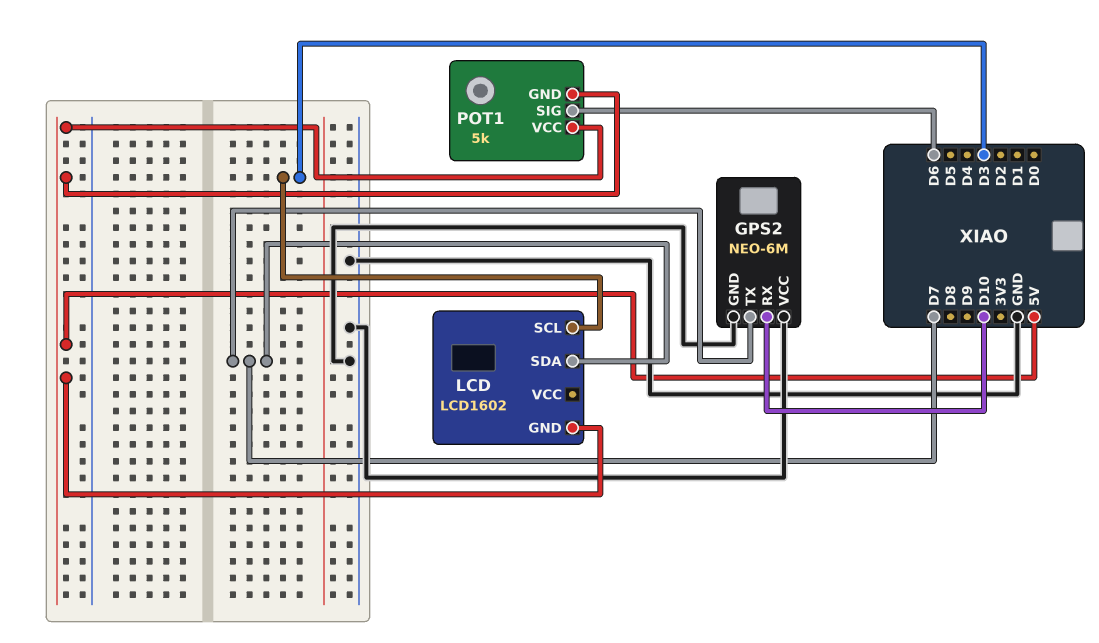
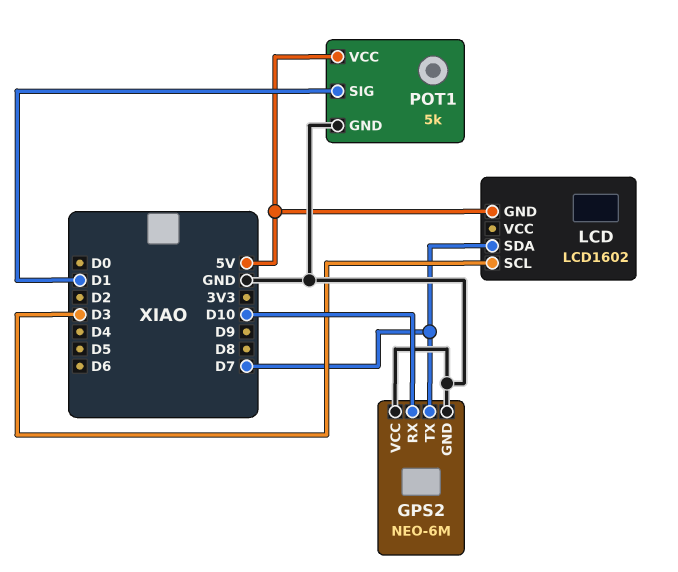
POT1 pin GND: 5V -> GND
POT1 pin SIG: D6 -> D1

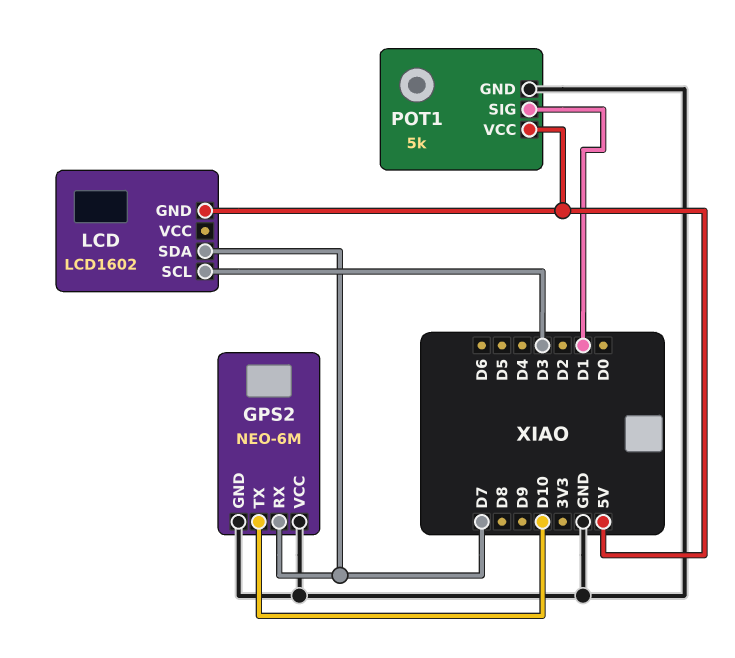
GPS2 pin RX: D10 -> D7
GPS2 pin TX: D7 -> D10

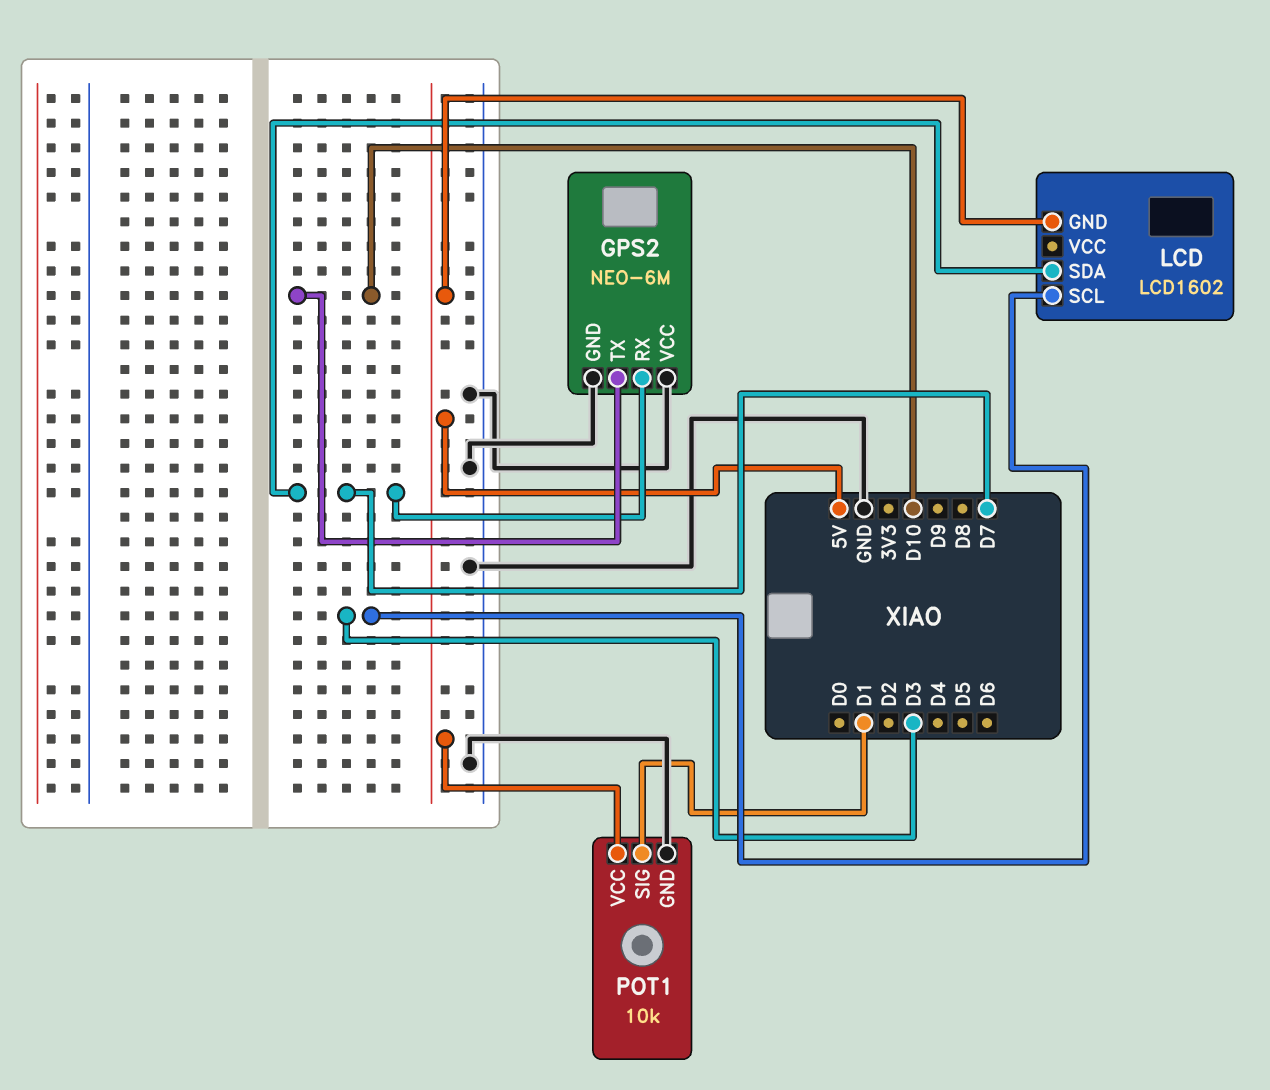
POT1: 5k -> 10k

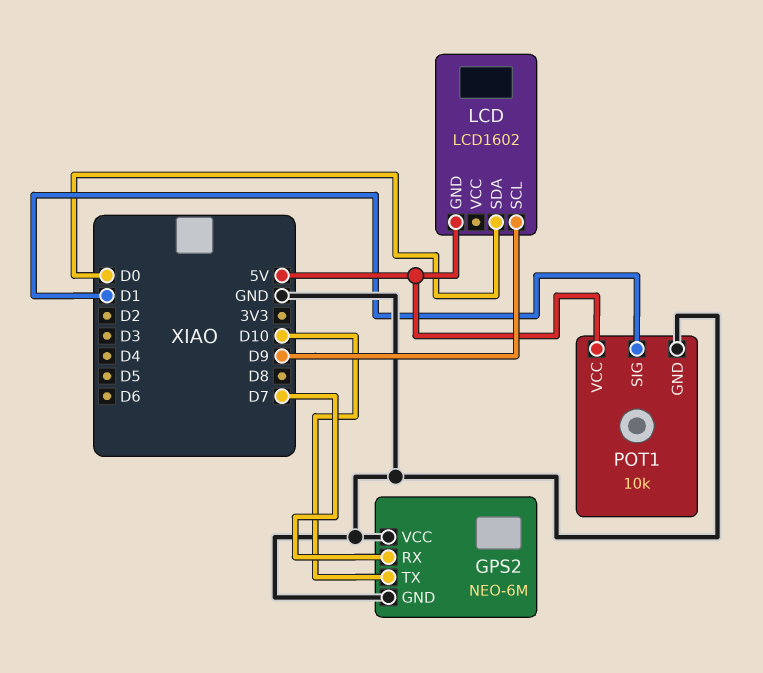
LCD pin SCL: D3 -> D9
LCD pin SDA: D7 -> D0

